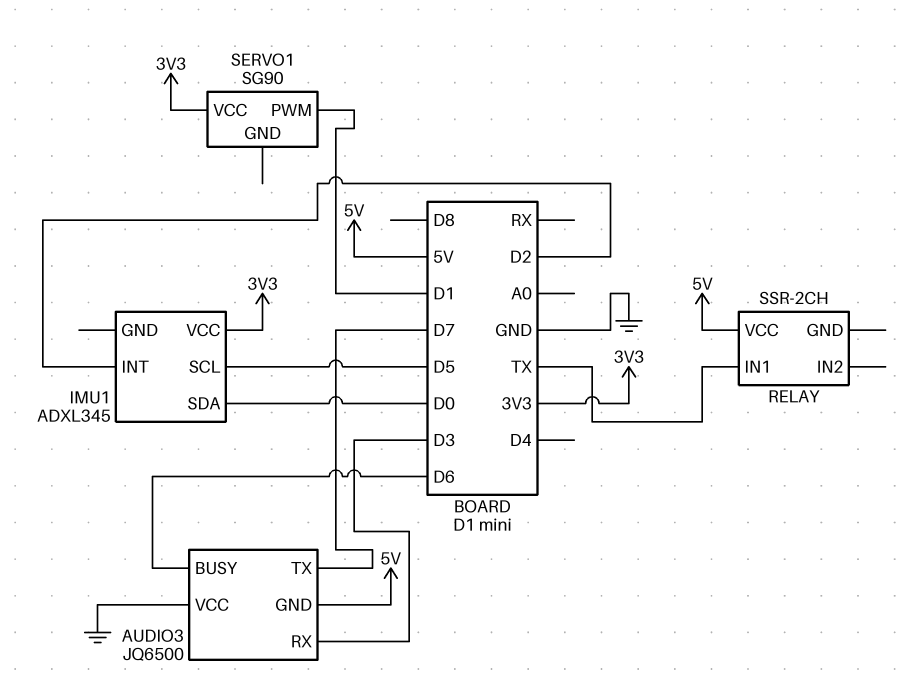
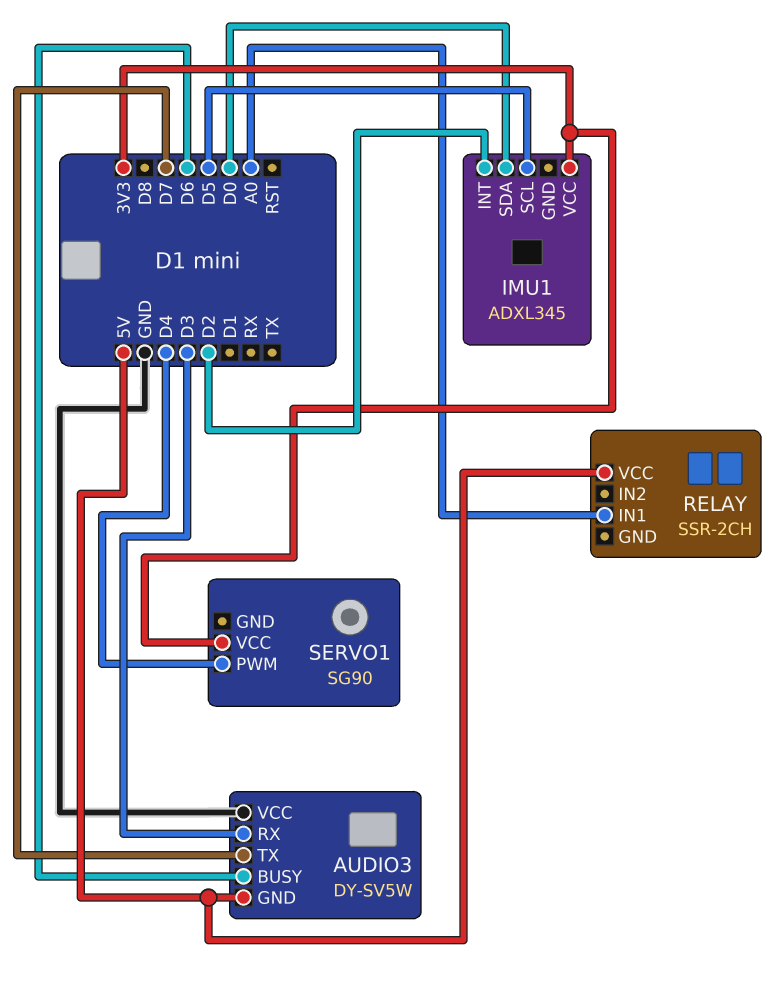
AUDIO3: JQ6500 -> DY-SV5W
RELAY pin IN1: TX -> A0
SERVO1 pin PWM: D1 -> D4

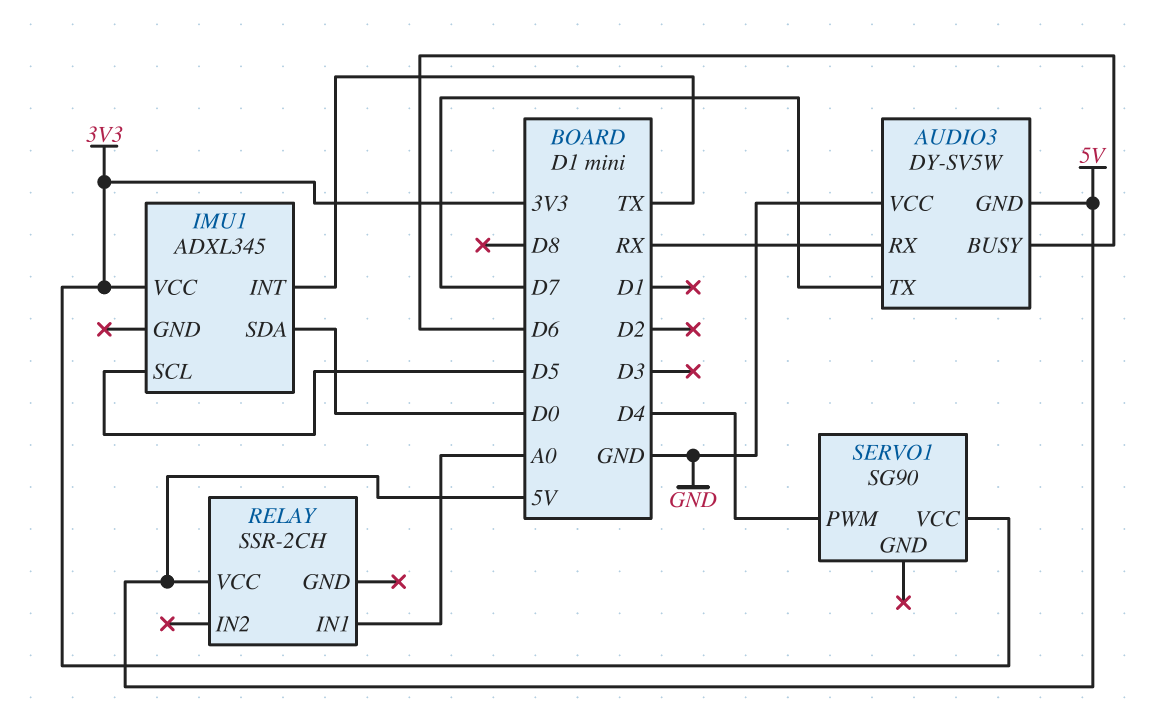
AUDIO3 pin RX: D3 -> RX
IMU1 pin INT: D2 -> TX

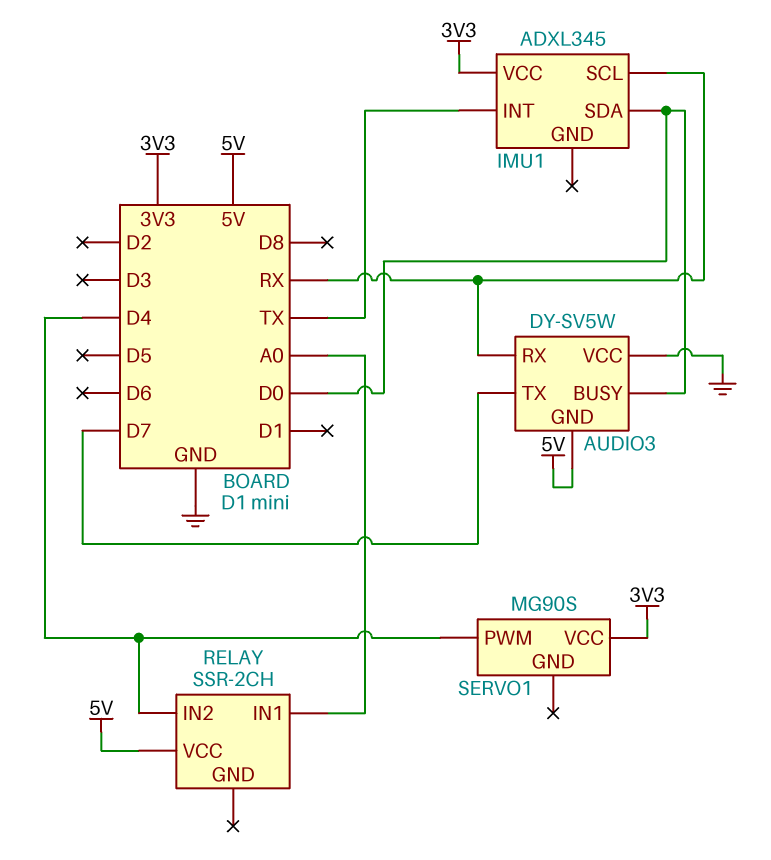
AUDIO3 pin BUSY: D6 -> D0
IMU1 pin SCL: D5 -> RX
RELAY pin IN2: none -> D4
SERVO1: SG90 -> MG90S

